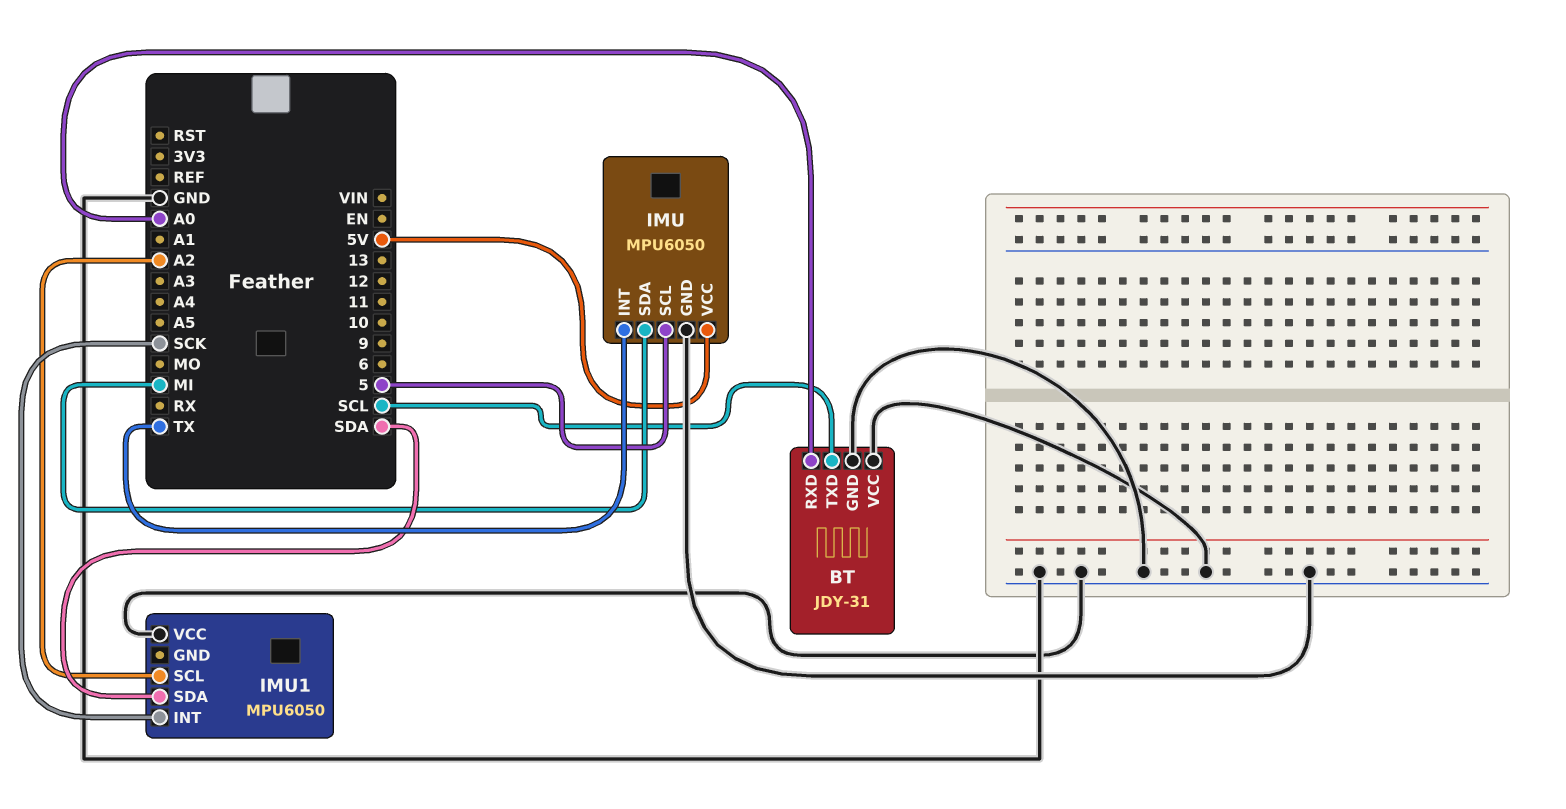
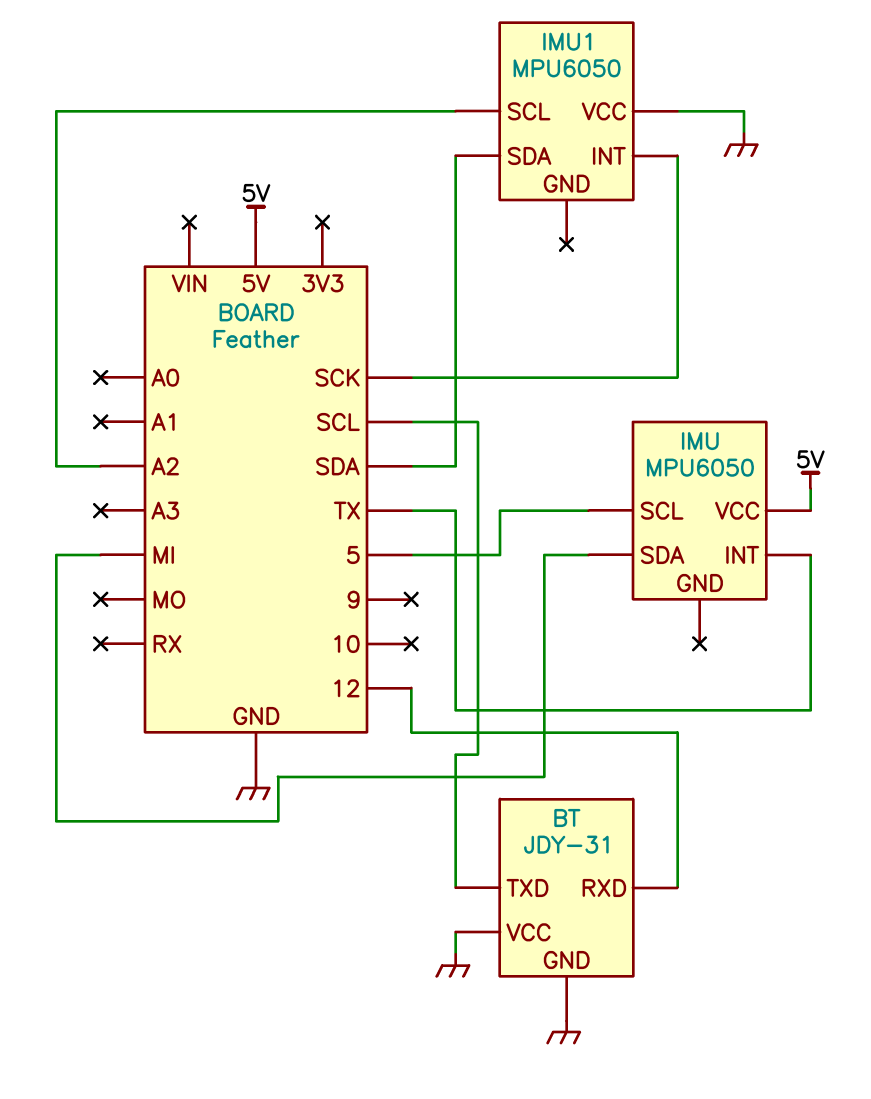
BT pin RXD: A0 -> 12
IMU pin GND: GND -> none

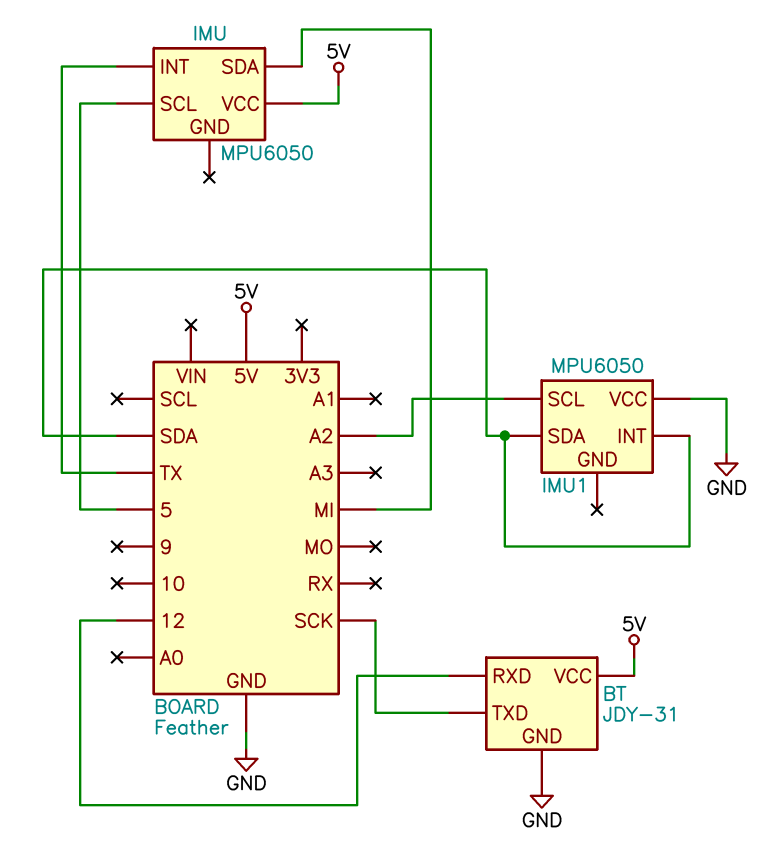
BT pin TXD: SCL -> SCK
BT pin VCC: GND -> 5V
IMU1 pin INT: SCK -> SDA

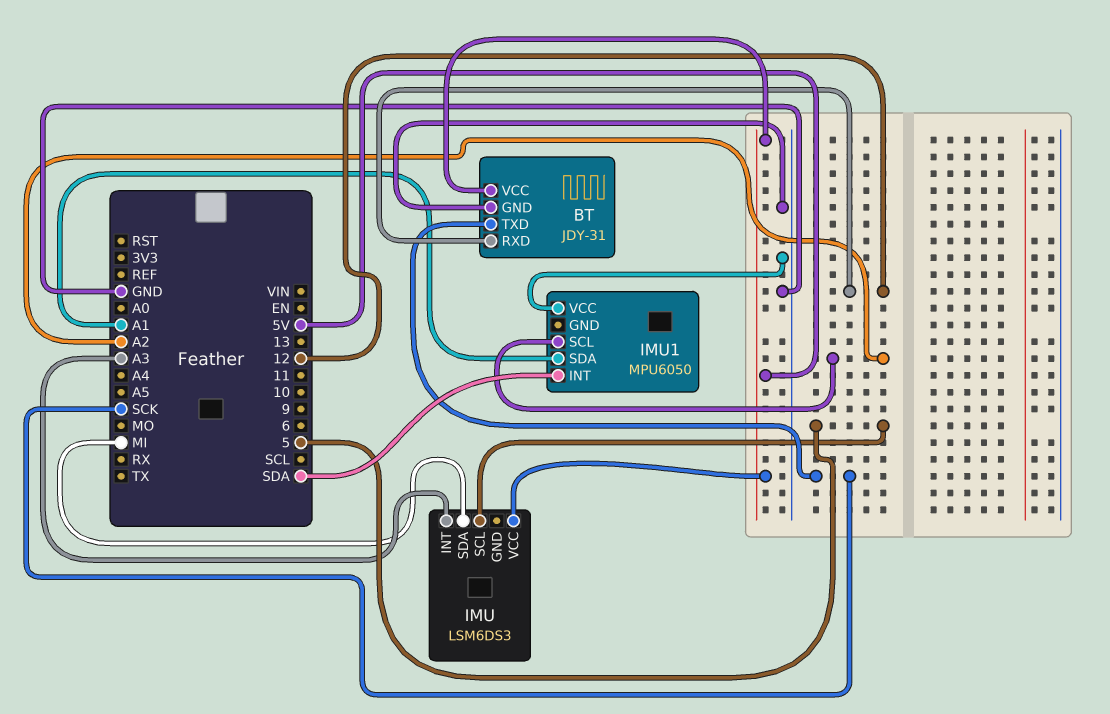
IMU: MPU6050 -> LSM6DS3
IMU pin INT: TX -> A3
IMU1 pin SDA: SDA -> A1

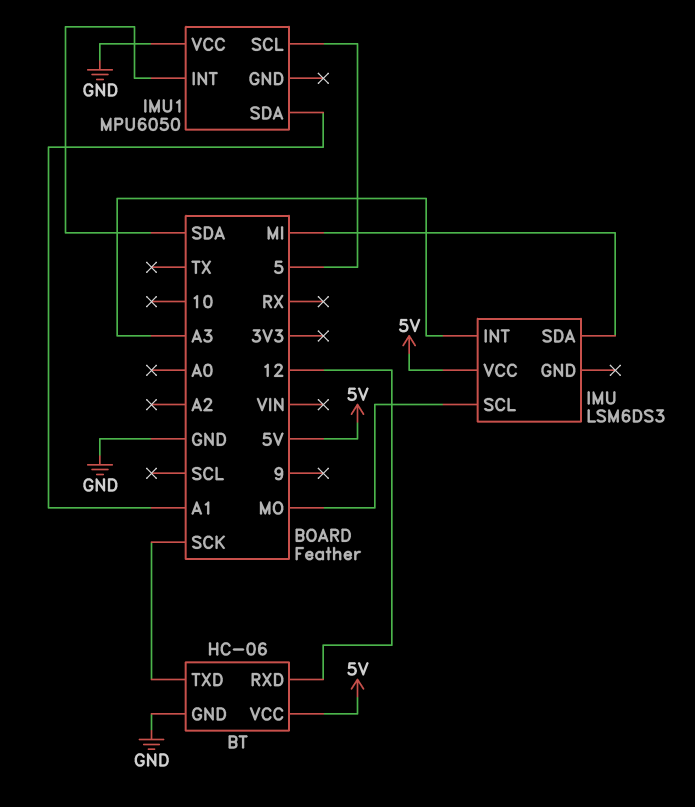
BT: JDY-31 -> HC-06
IMU pin SCL: 5 -> MO
IMU1 pin SCL: A2 -> 5

